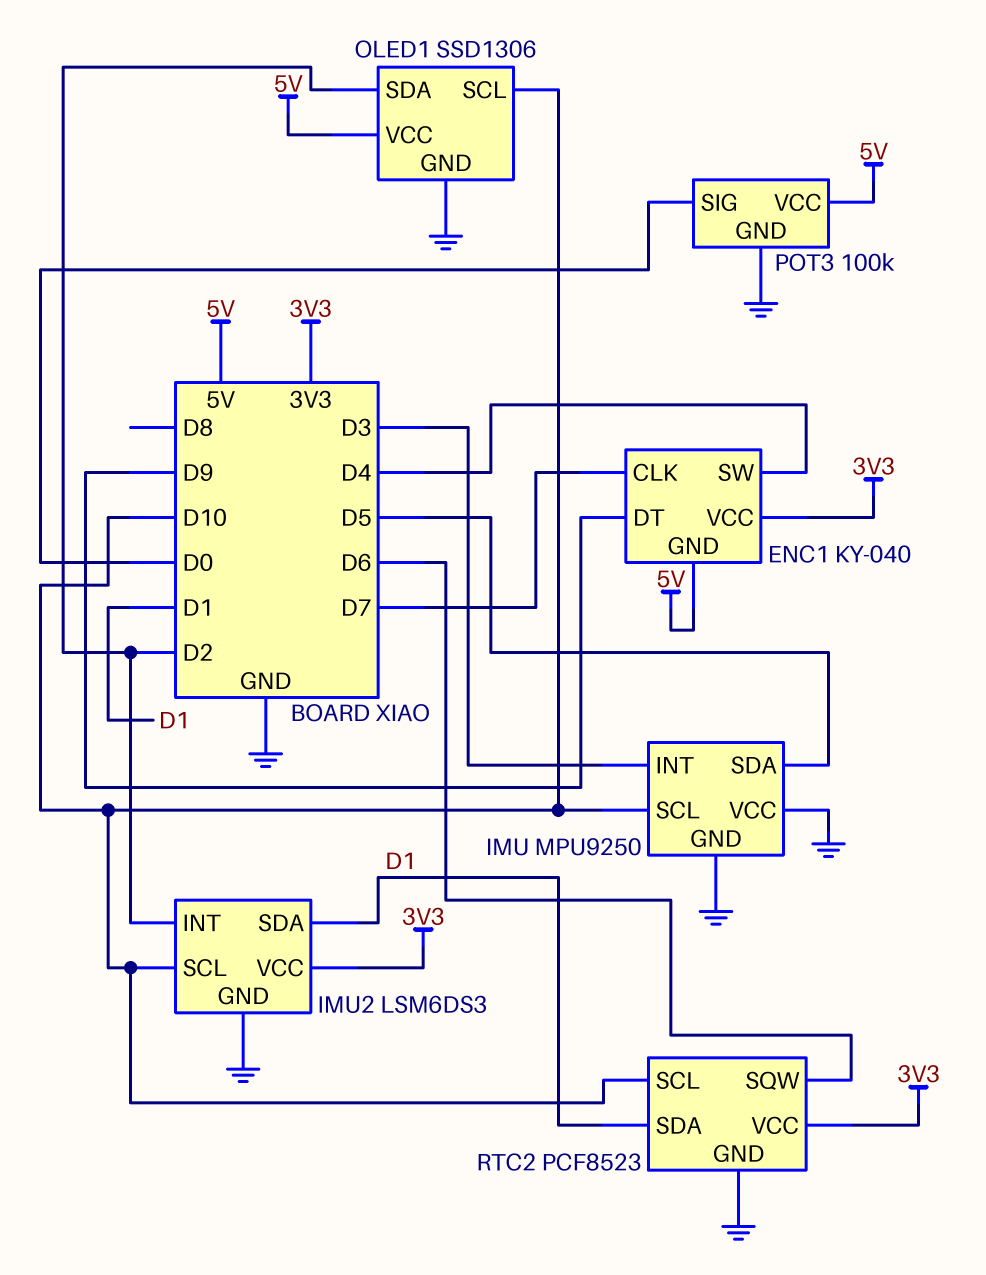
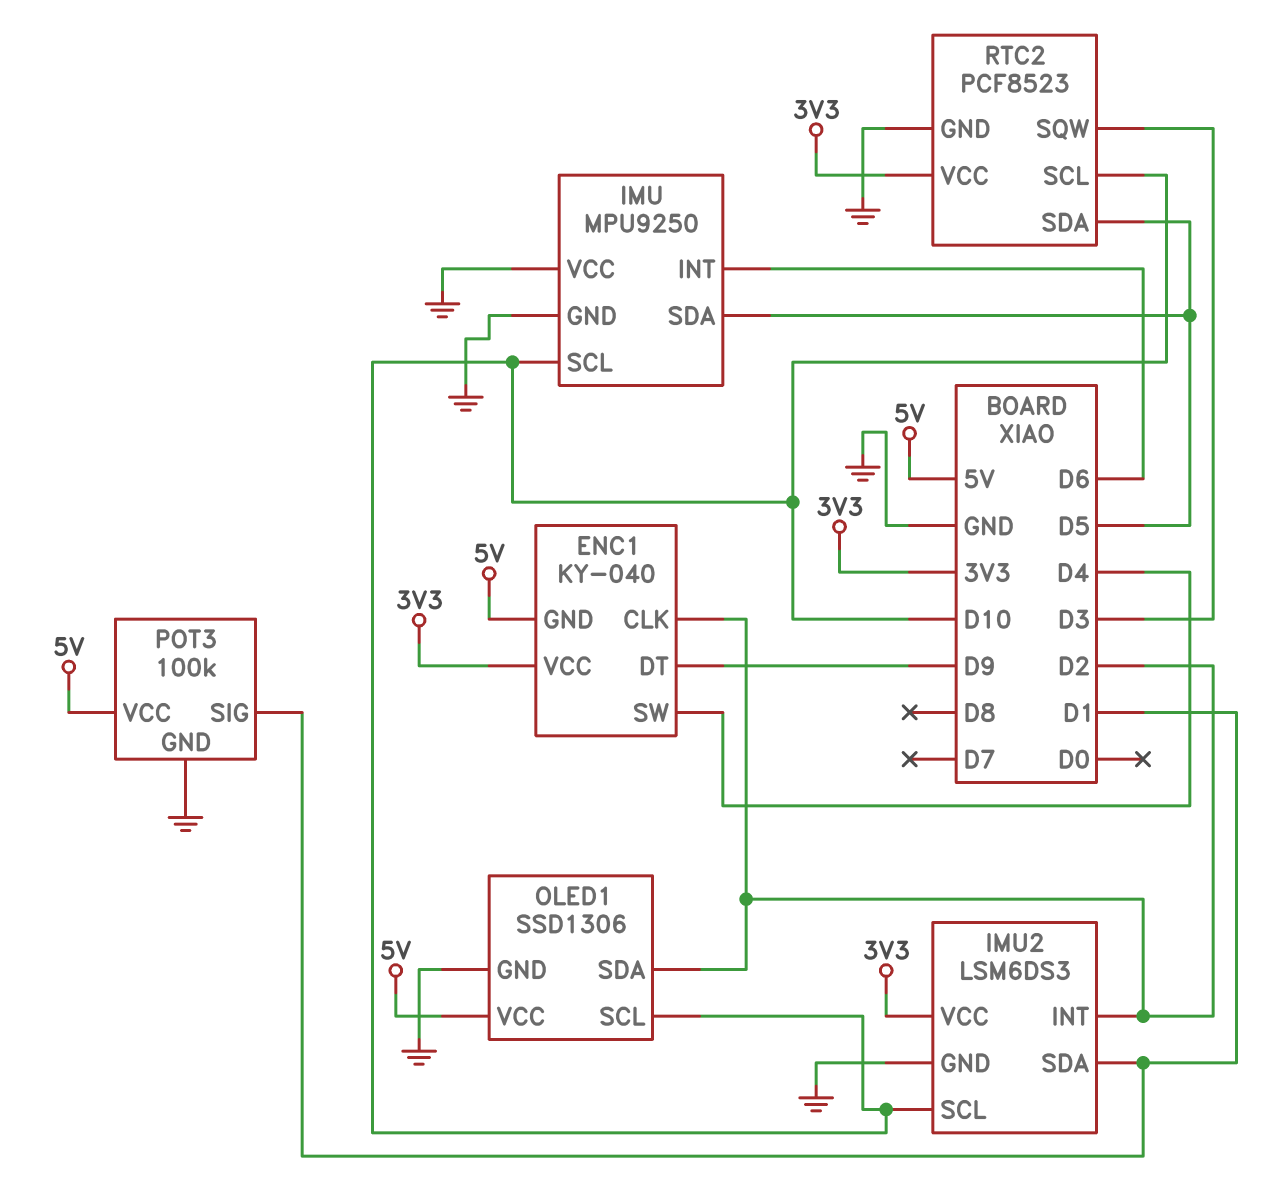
ENC1 pin CLK: D7 -> D2
IMU pin INT: D3 -> D6
POT3 pin SIG: D0 -> D1
RTC2 pin SDA: D1 -> D5
RTC2 pin SQW: D6 -> D3

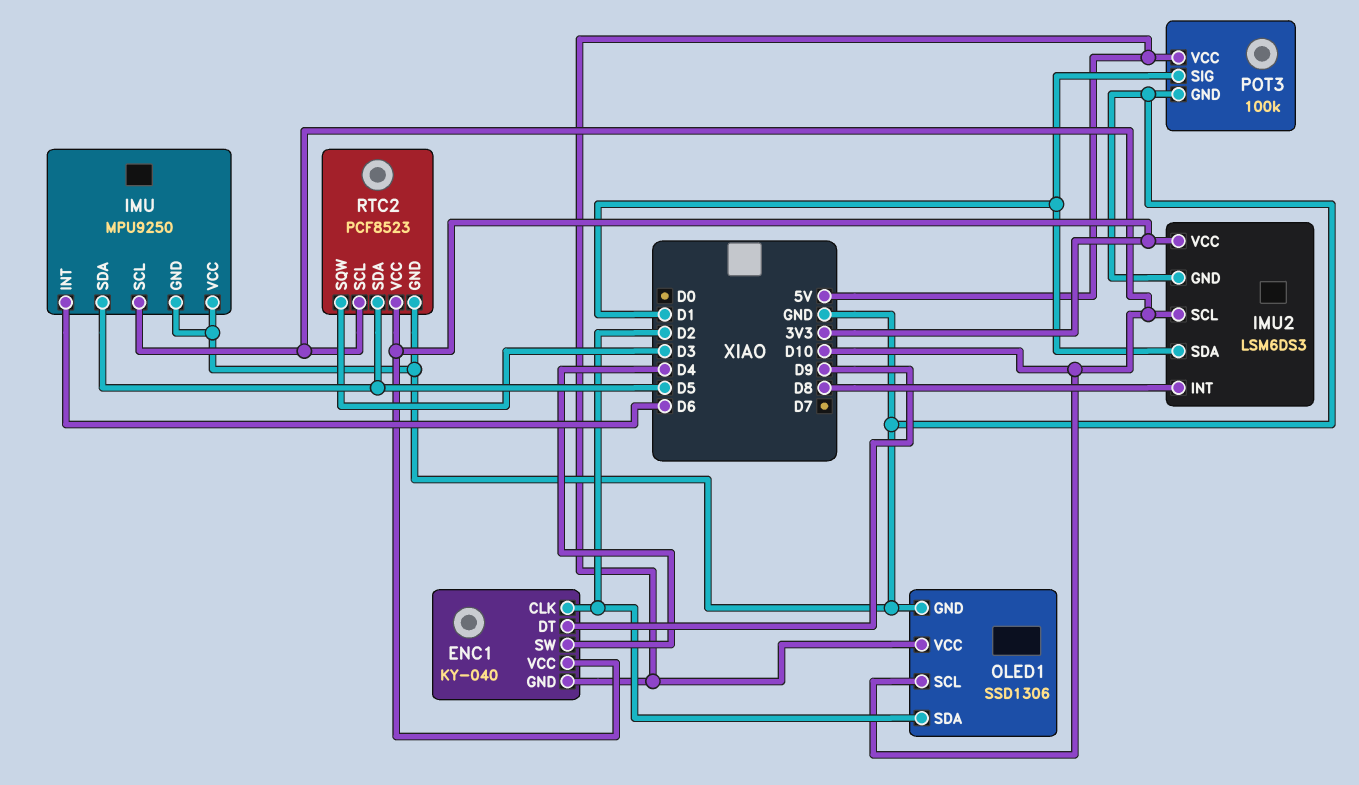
IMU2 pin INT: D2 -> D8

